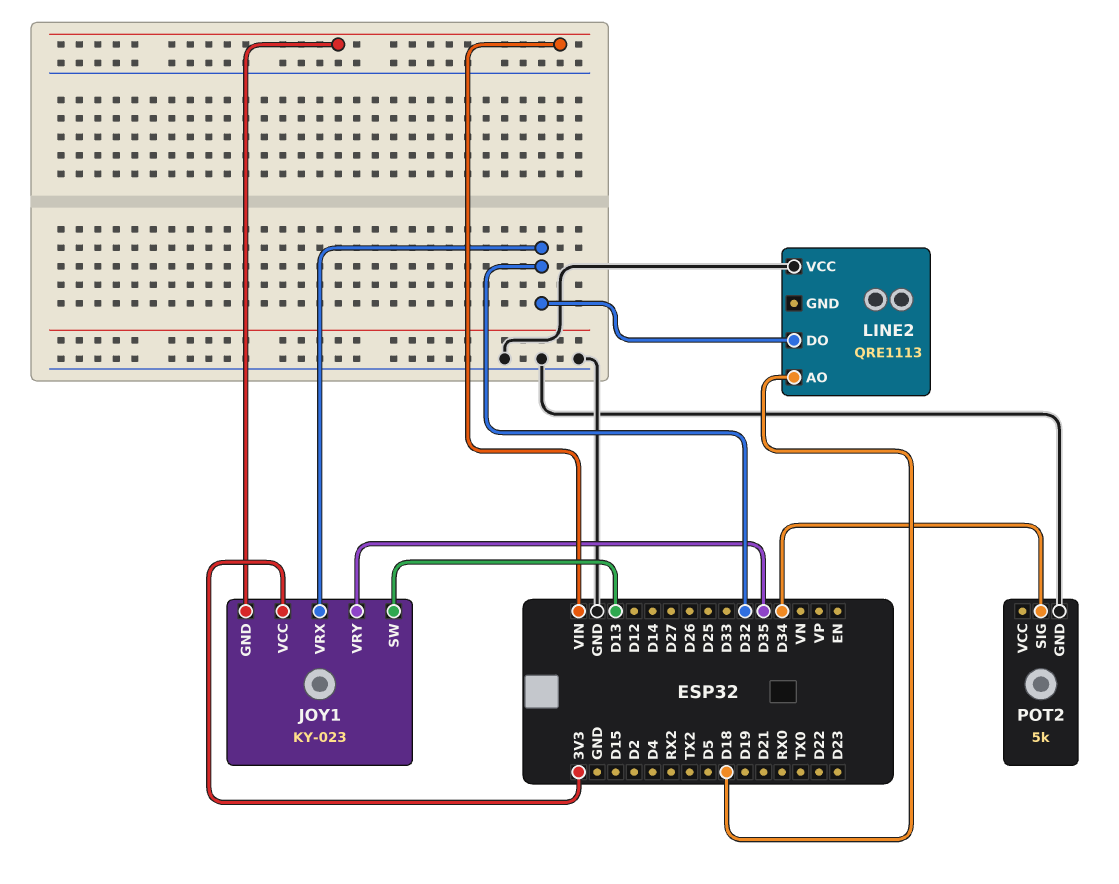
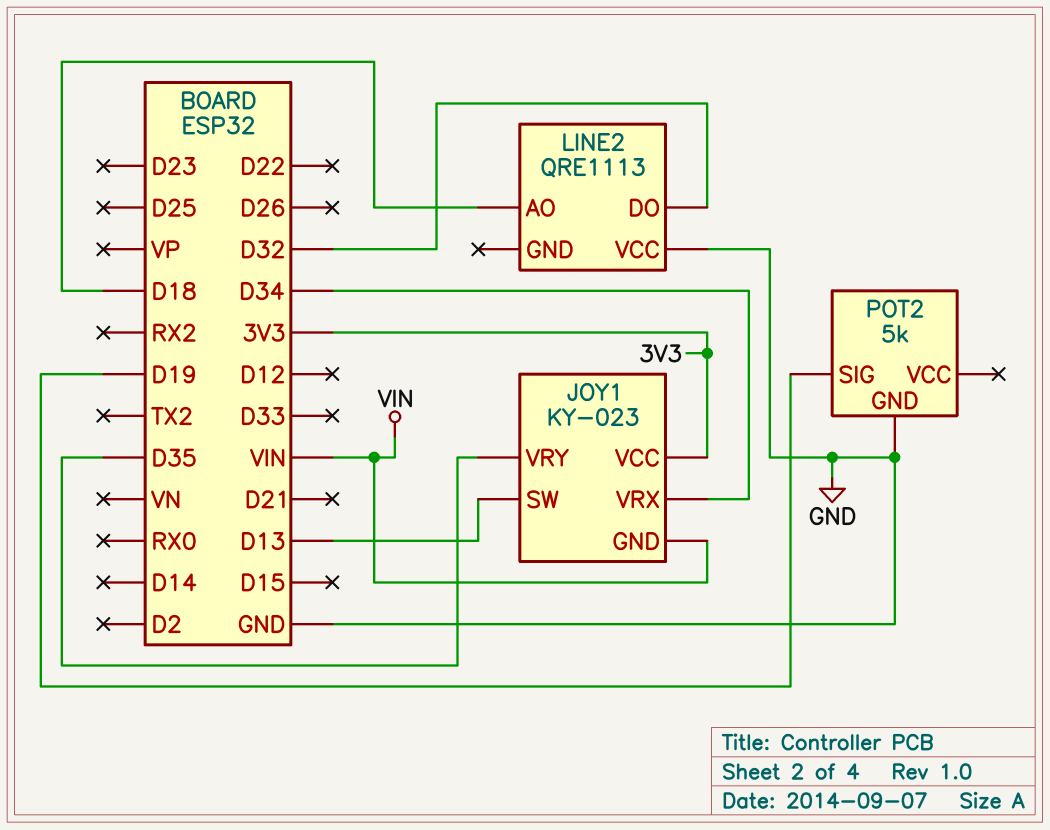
JOY1 pin VRX: D32 -> D34
POT2 pin SIG: D34 -> D19

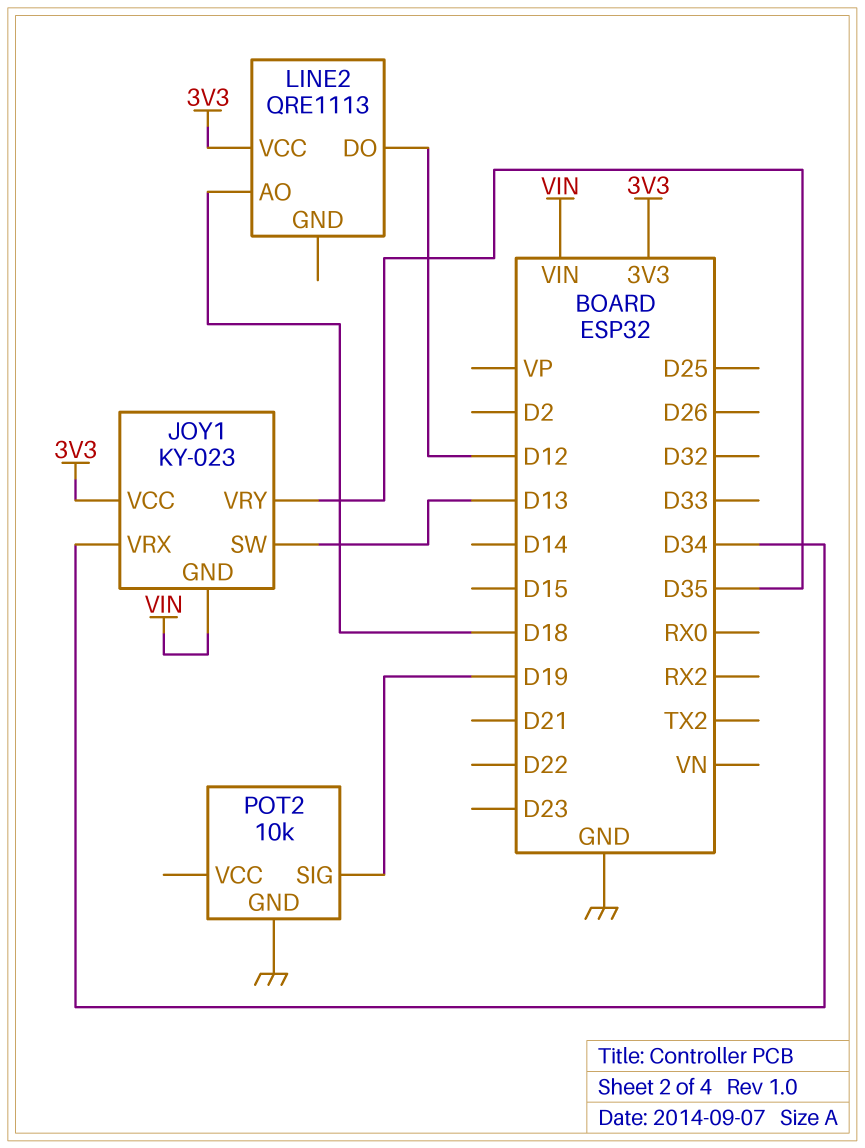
LINE2 pin DO: D32 -> D12
LINE2 pin VCC: GND -> 3V3
POT2: 5k -> 10k

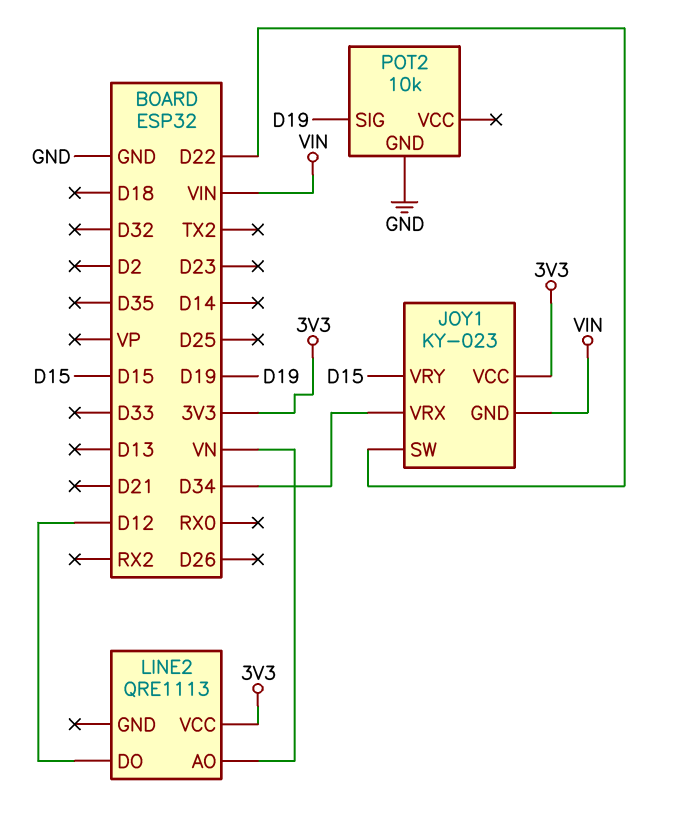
JOY1 pin SW: D13 -> D22
JOY1 pin VRY: D35 -> D15
LINE2 pin AO: D18 -> VN

